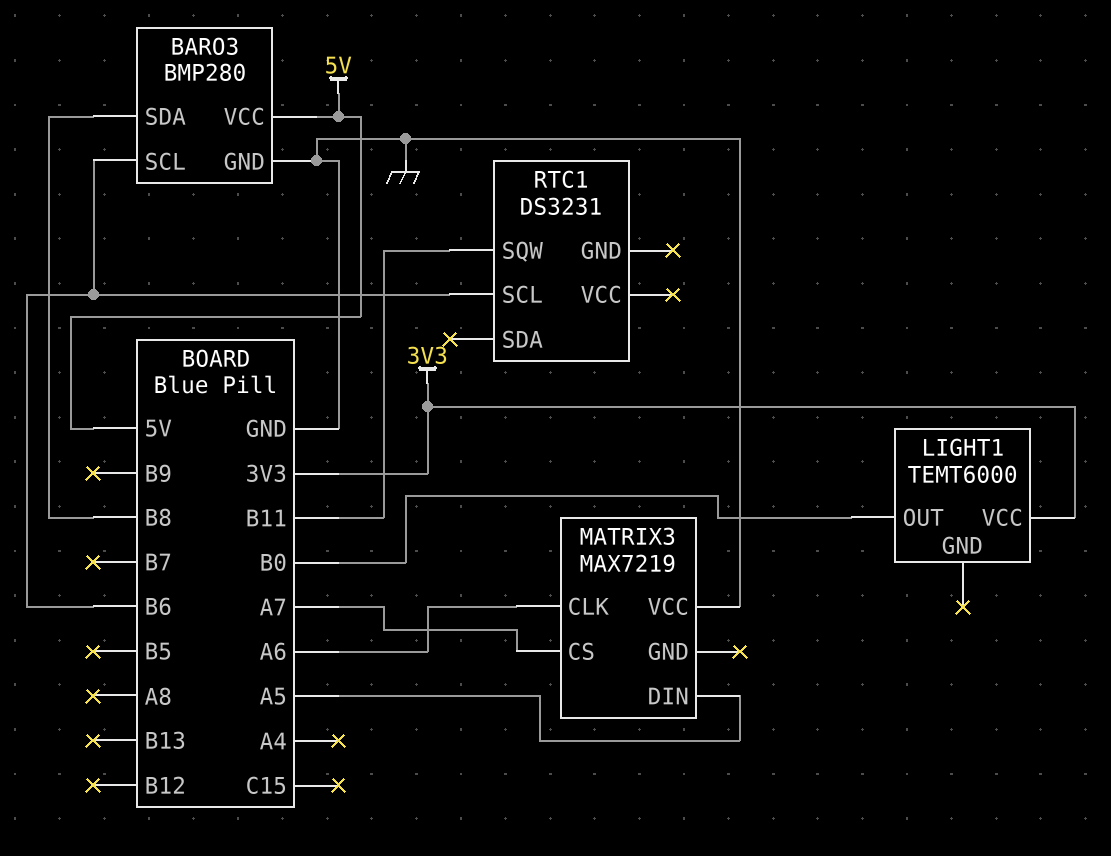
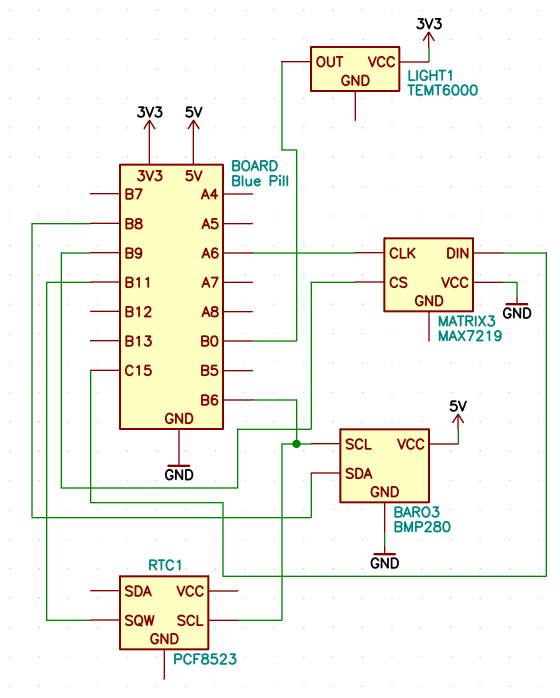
MATRIX3 pin CS: A7 -> B9
MATRIX3 pin DIN: A5 -> C15
RTC1: DS3231 -> PCF8523

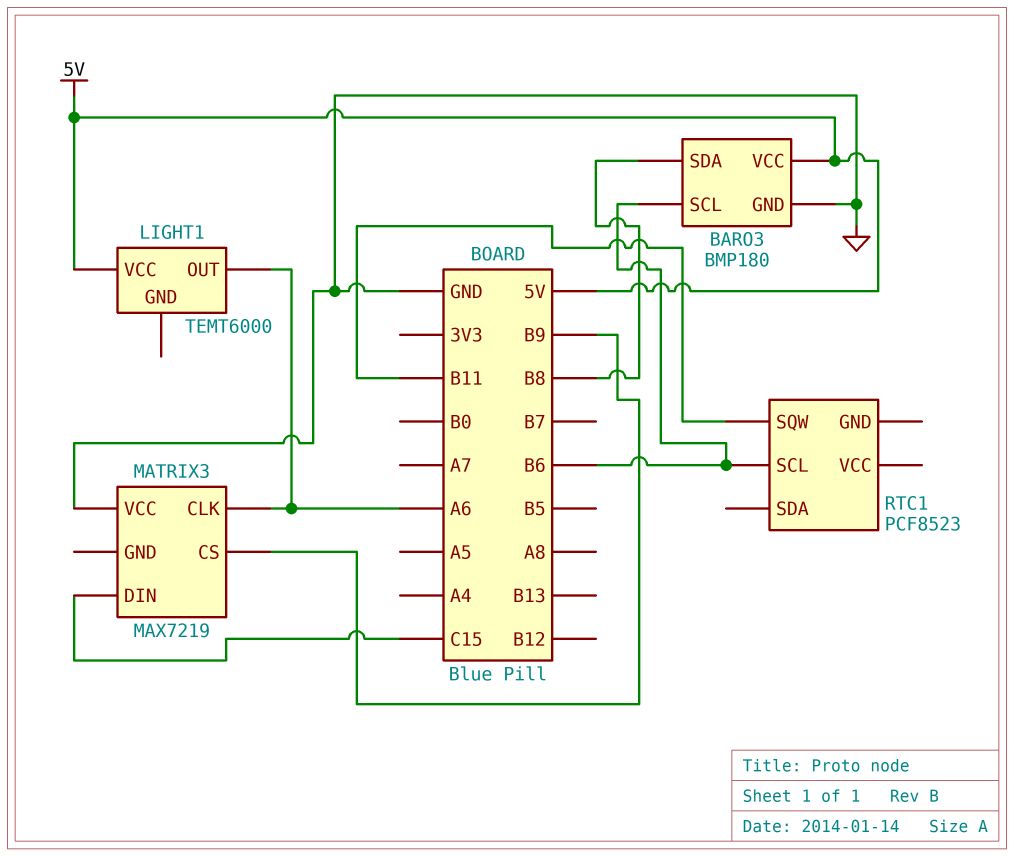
BARO3: BMP280 -> BMP180
LIGHT1 pin OUT: B0 -> A6
LIGHT1 pin VCC: 3V3 -> 5V

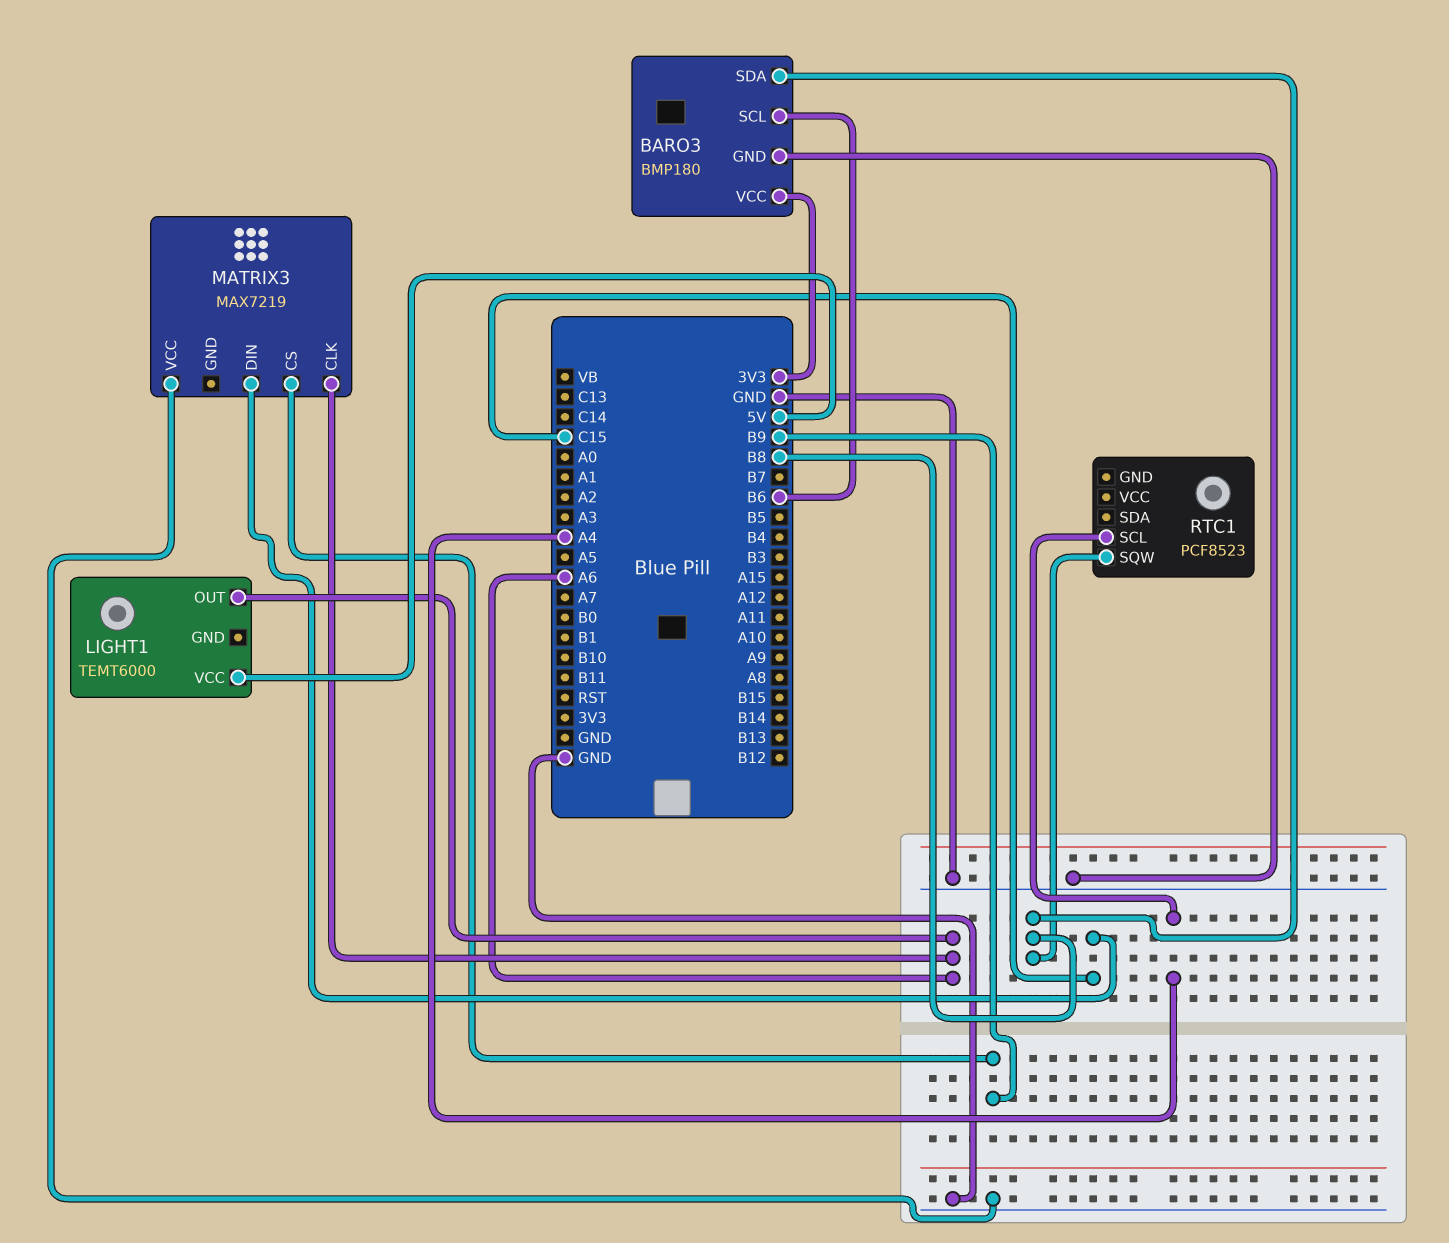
BARO3 pin VCC: 5V -> 3V3
RTC1 pin SCL: B6 -> A4
RTC1 pin SQW: B11 -> B8

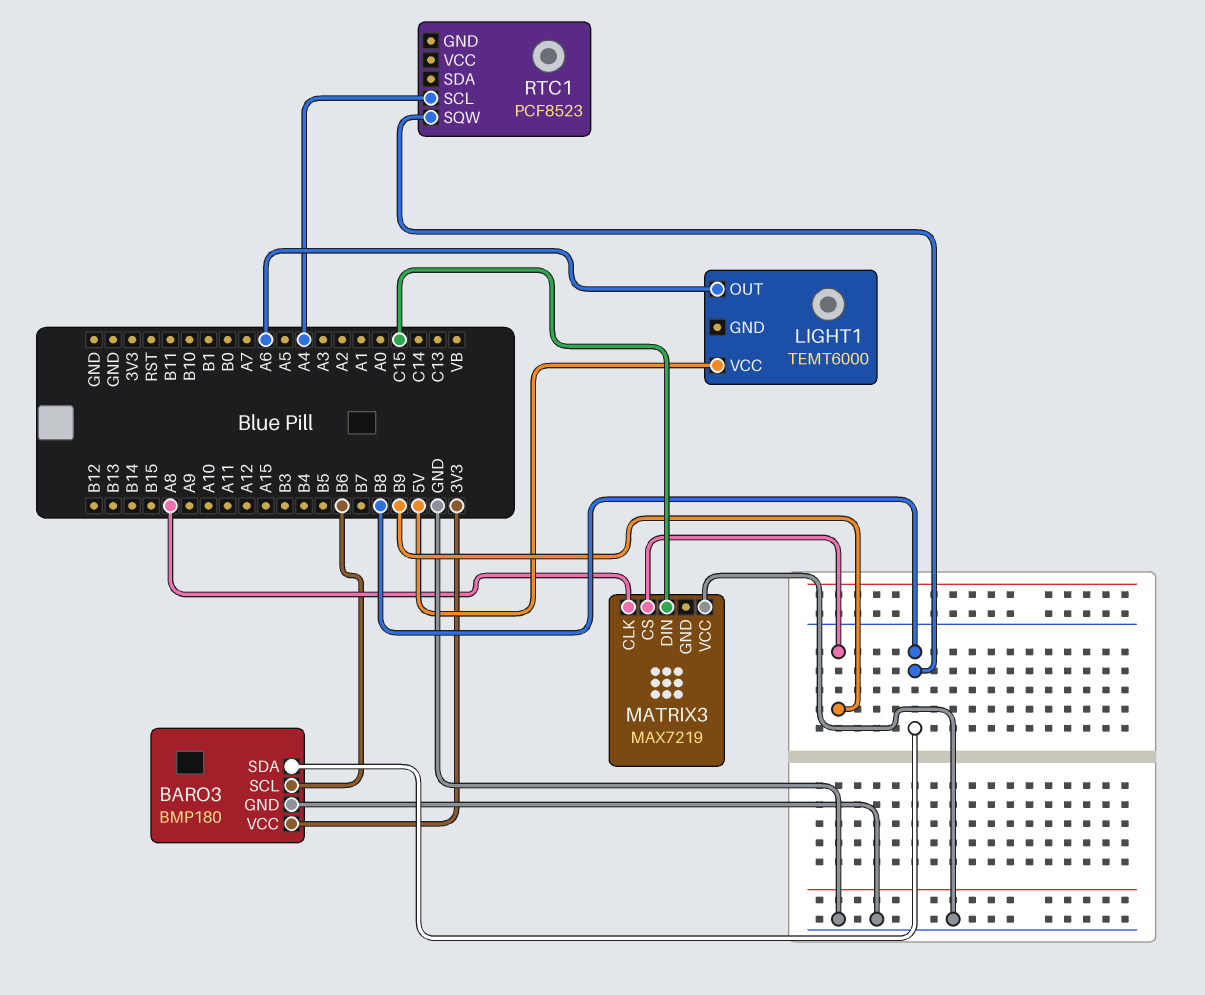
MATRIX3 pin CLK: A6 -> A8

